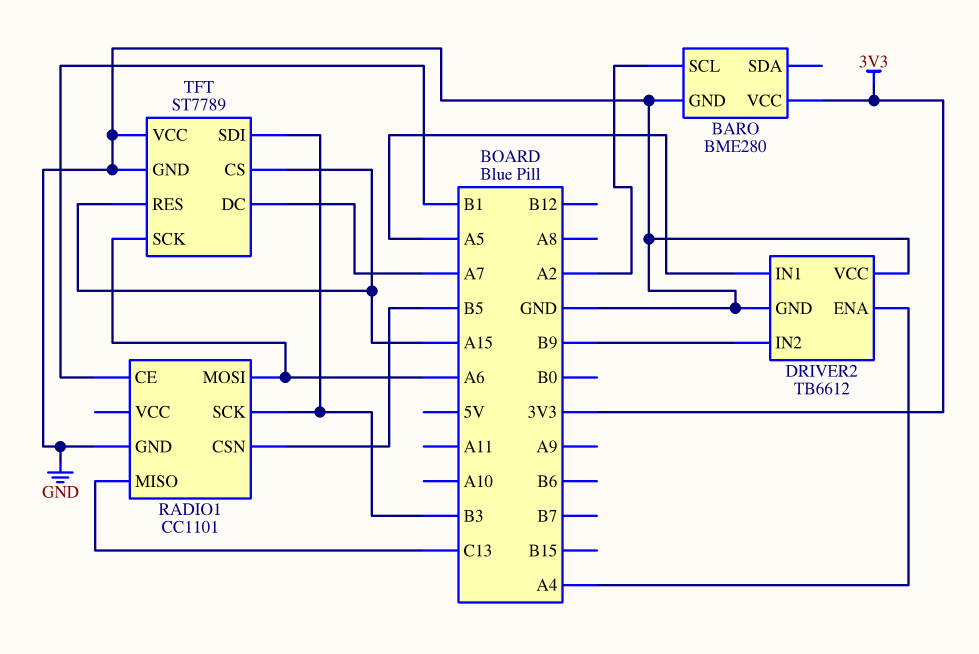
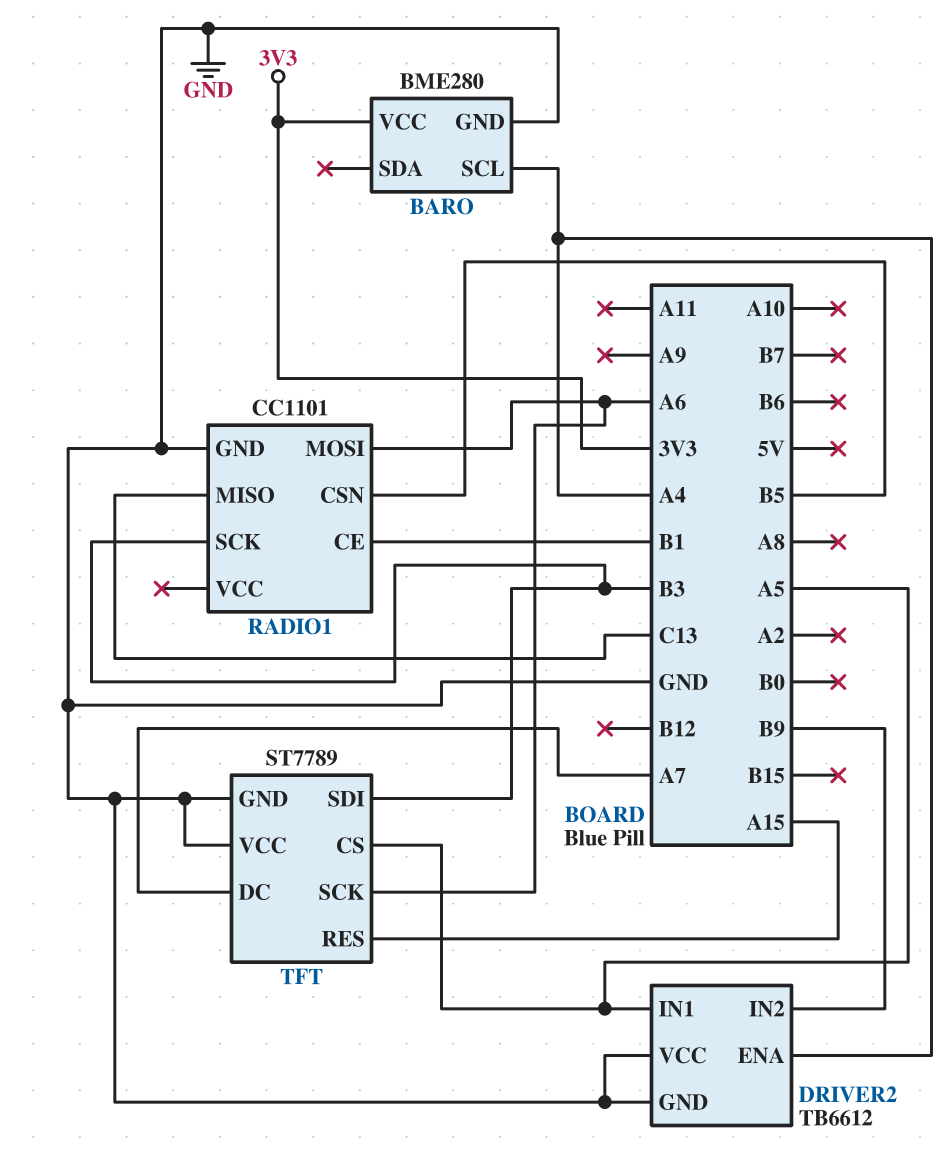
BARO pin SCL: A2 -> A4
TFT pin CS: A15 -> A5

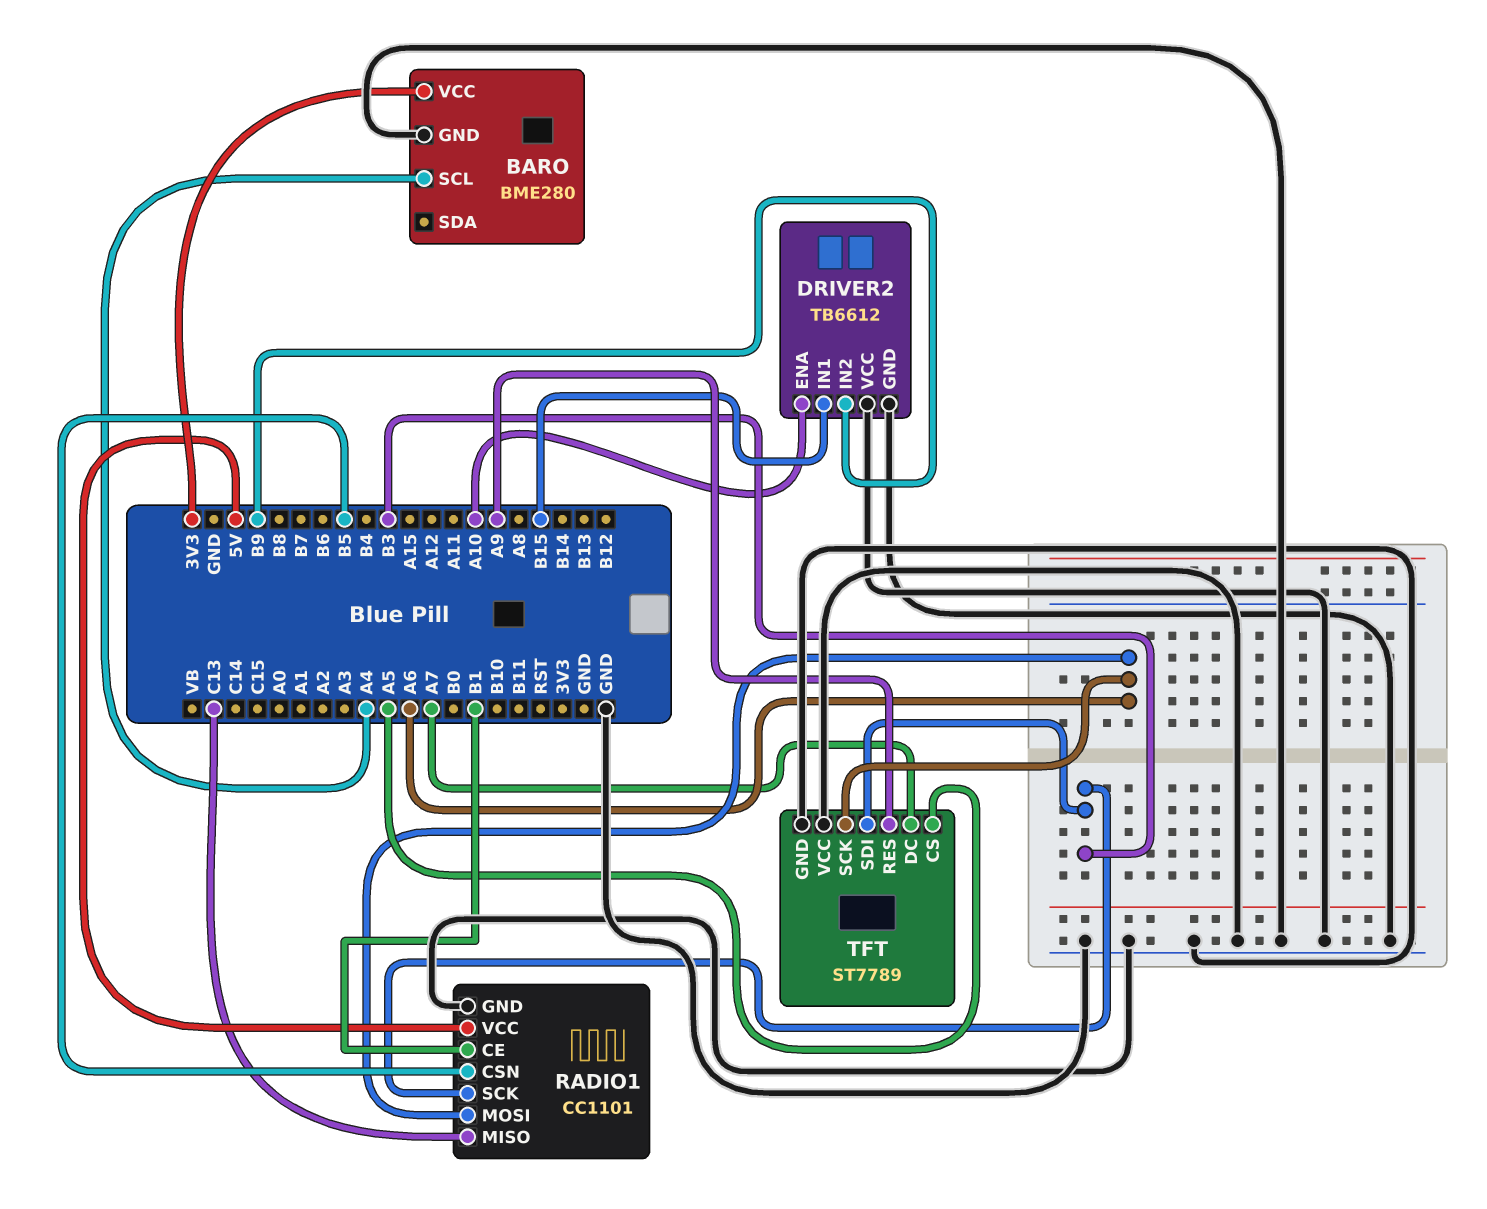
DRIVER2 pin ENA: A4 -> A10
DRIVER2 pin IN1: A5 -> B15
RADIO1 pin VCC: none -> 5V
TFT pin RES: A15 -> A9

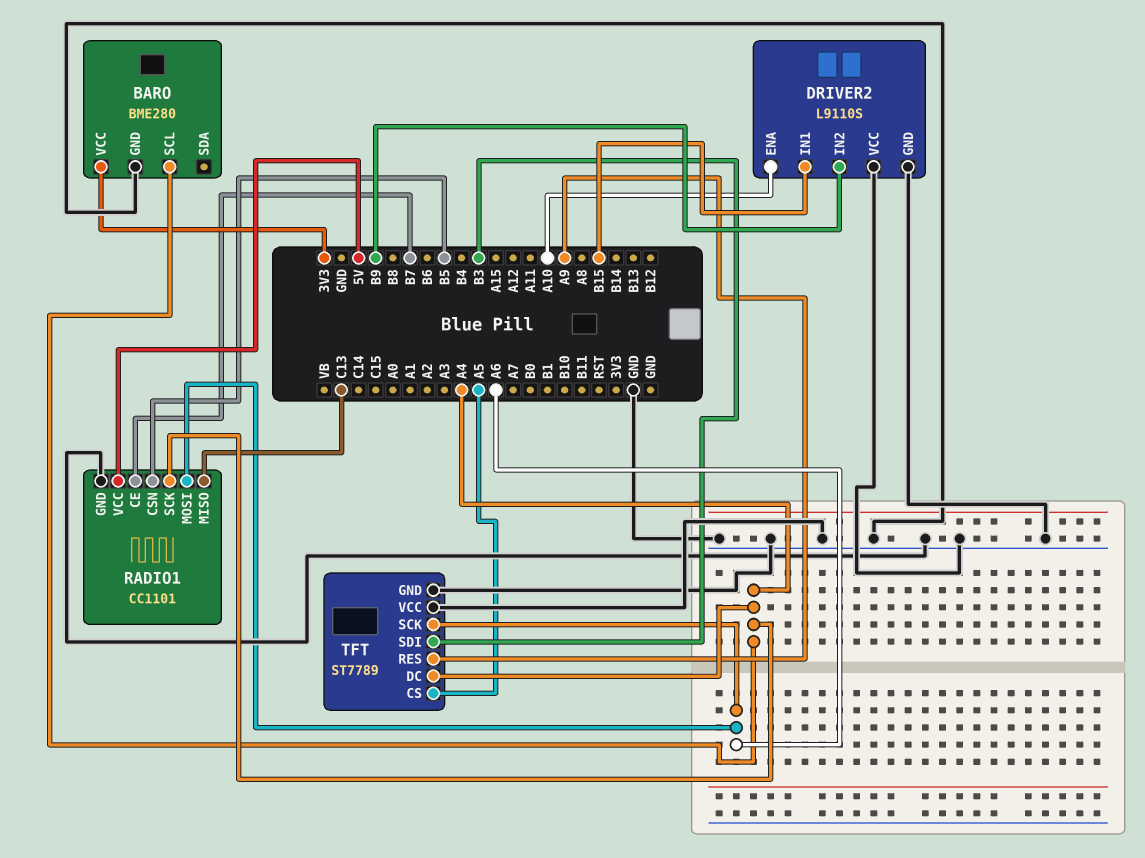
DRIVER2: TB6612 -> L9110S
RADIO1 pin CE: B1 -> B7
RADIO1 pin SCK: B3 -> A4
TFT pin DC: A7 -> A4

